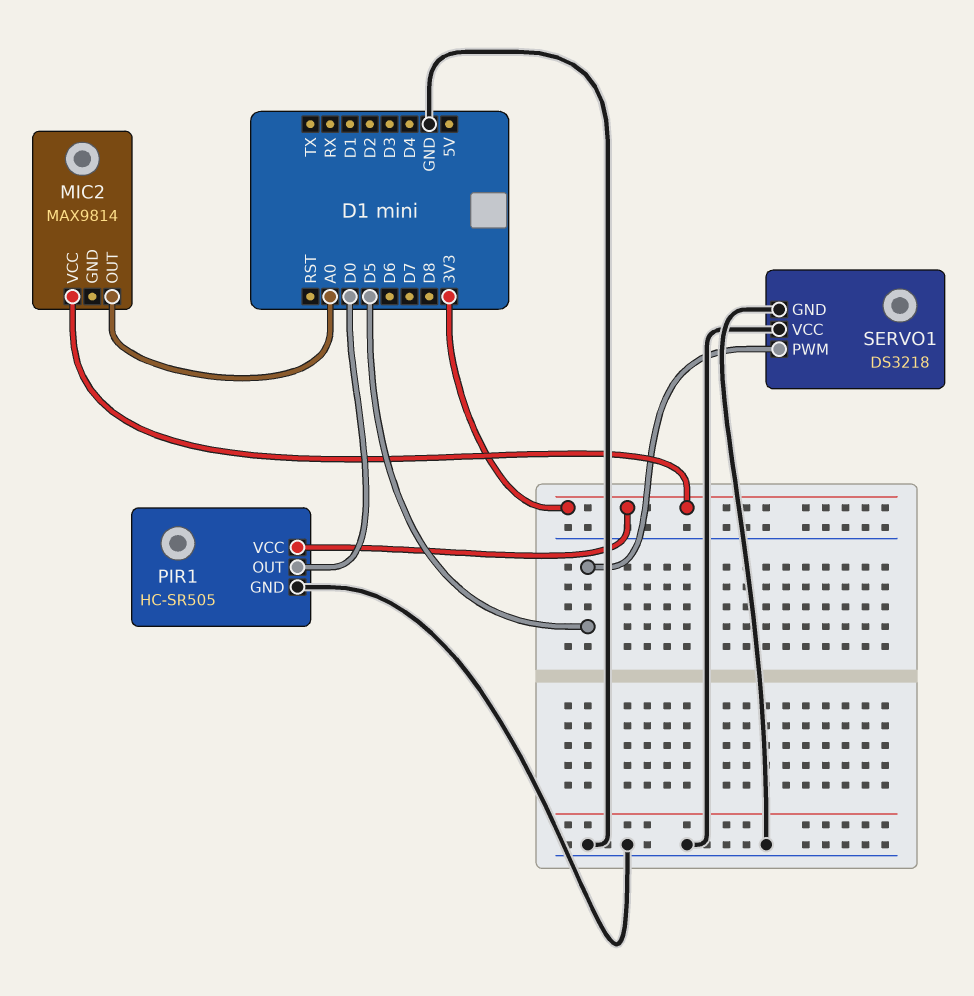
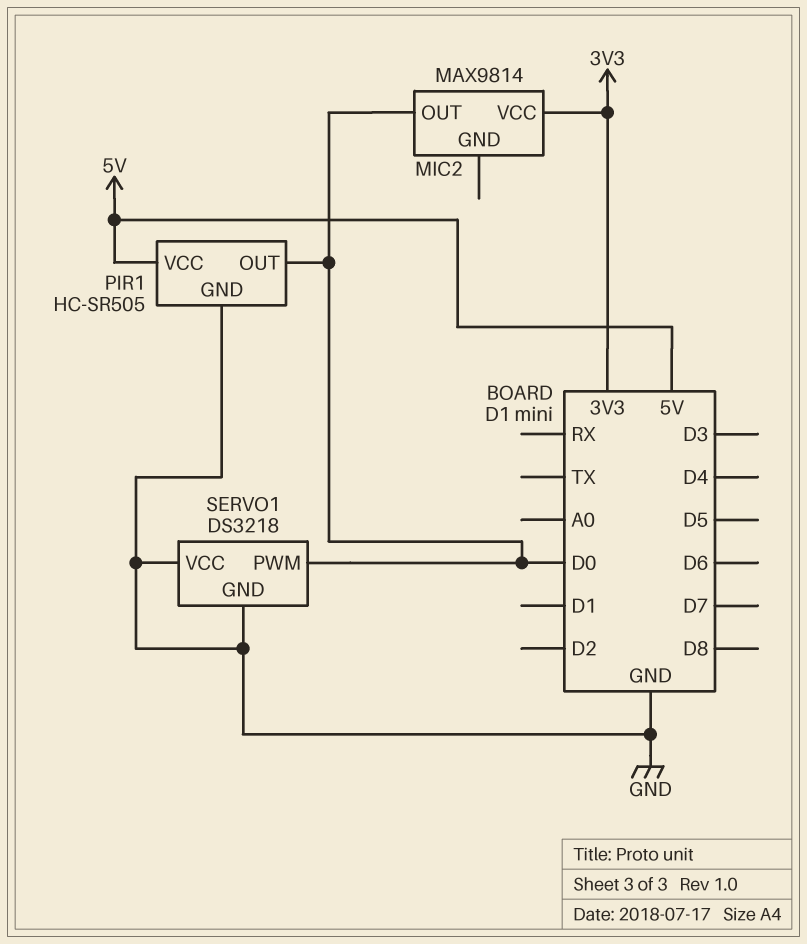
MIC2 pin OUT: A0 -> D0
PIR1 pin VCC: 3V3 -> 5V
SERVO1 pin PWM: D5 -> D0

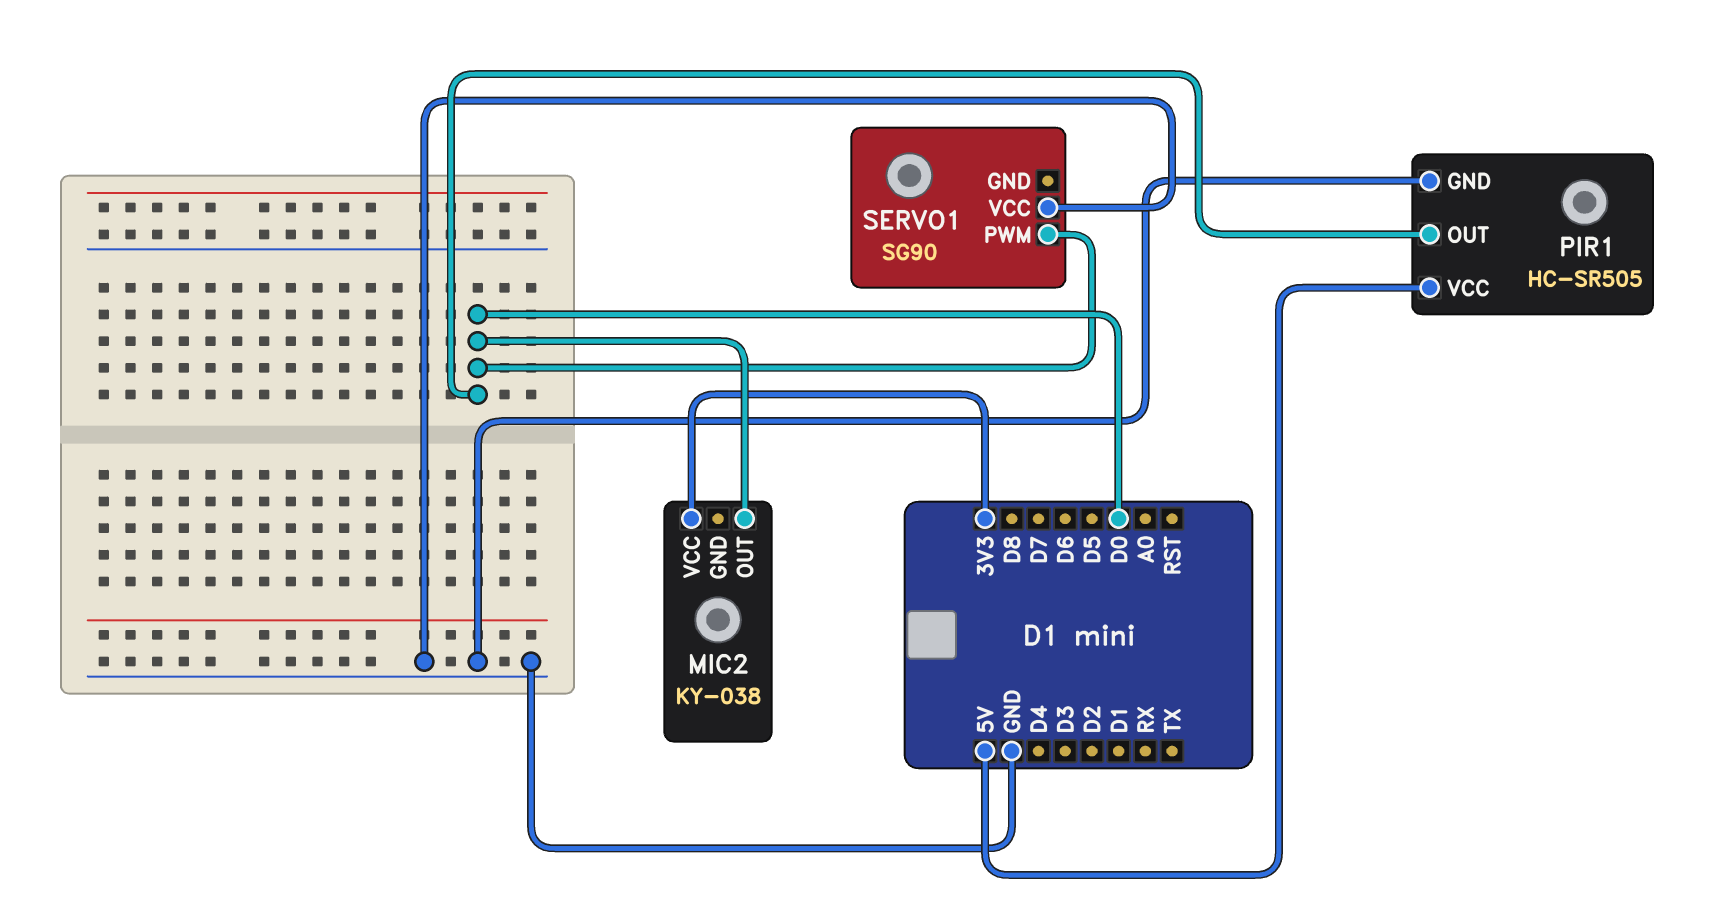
MIC2: MAX9814 -> KY-038
SERVO1: DS3218 -> SG90
SERVO1 pin GND: GND -> none

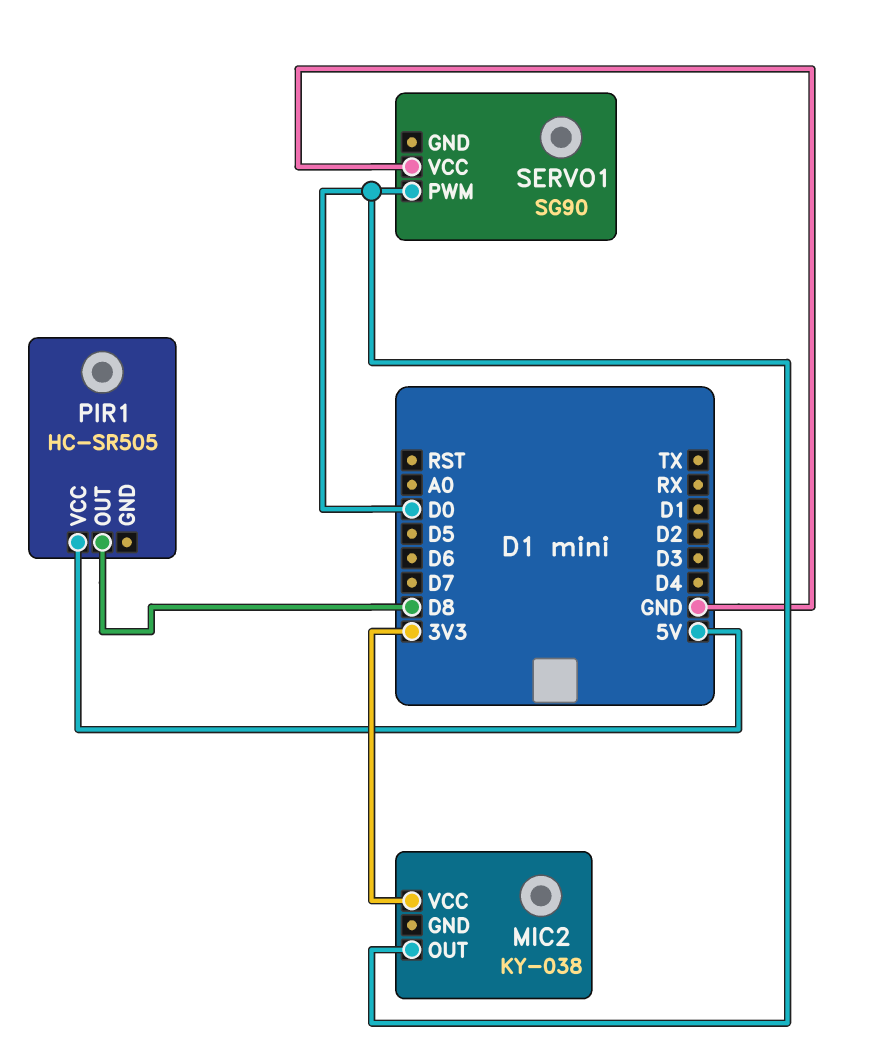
PIR1 pin GND: GND -> none
PIR1 pin OUT: D0 -> D8

